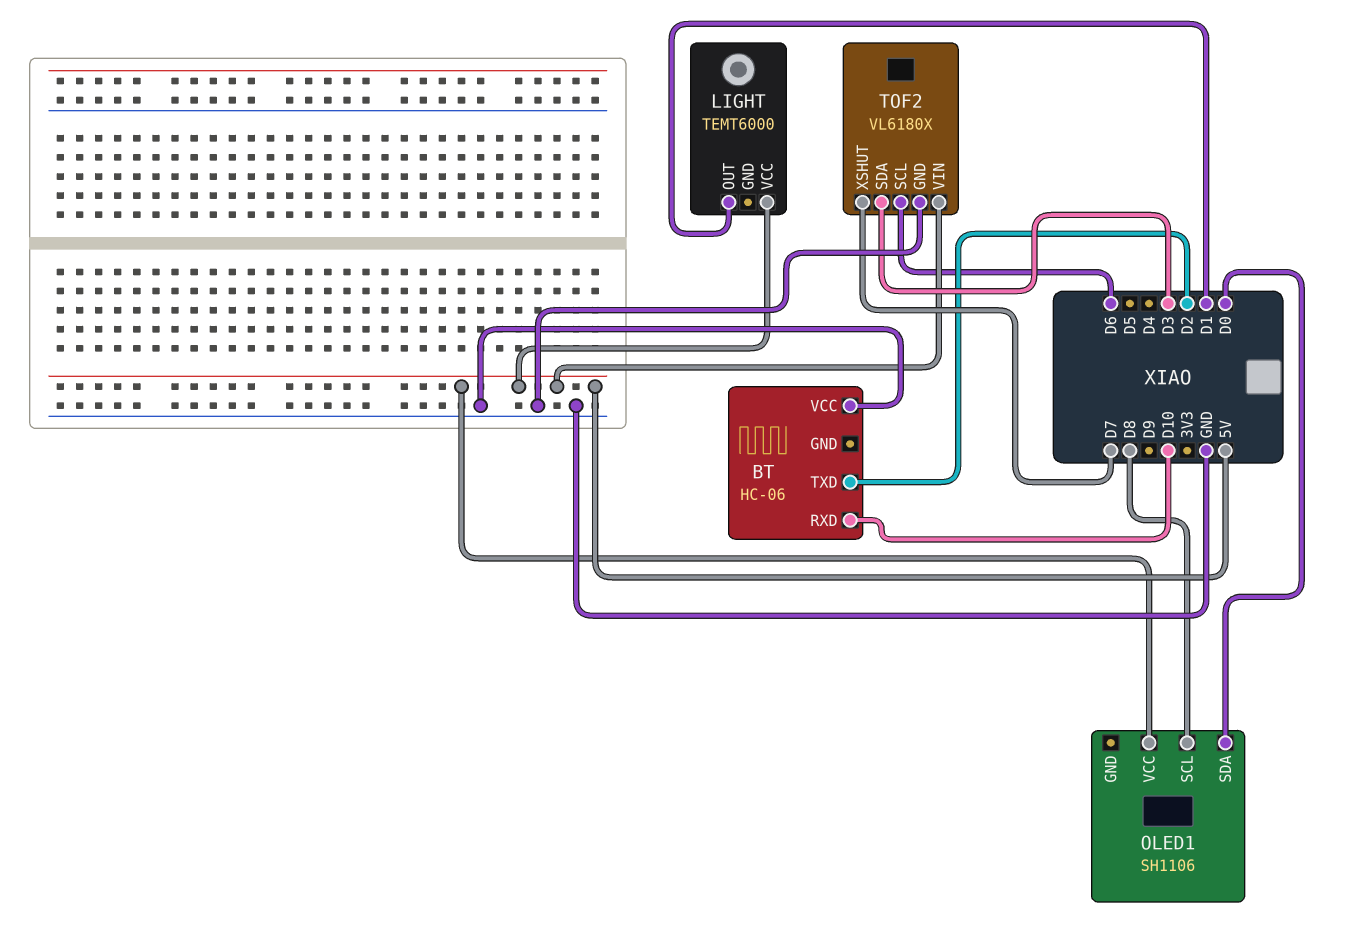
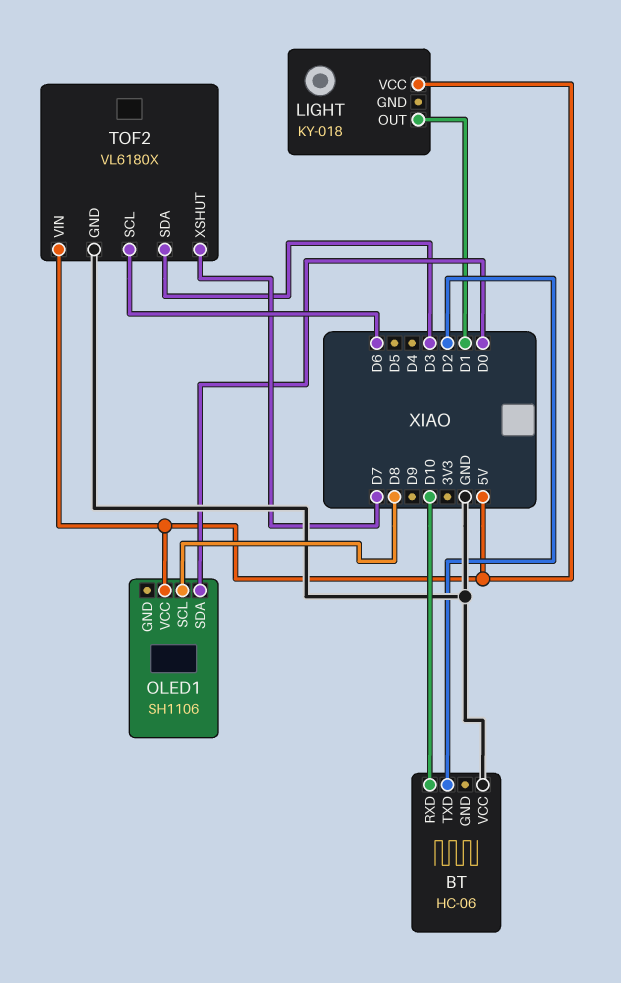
LIGHT: TEMT6000 -> KY-018

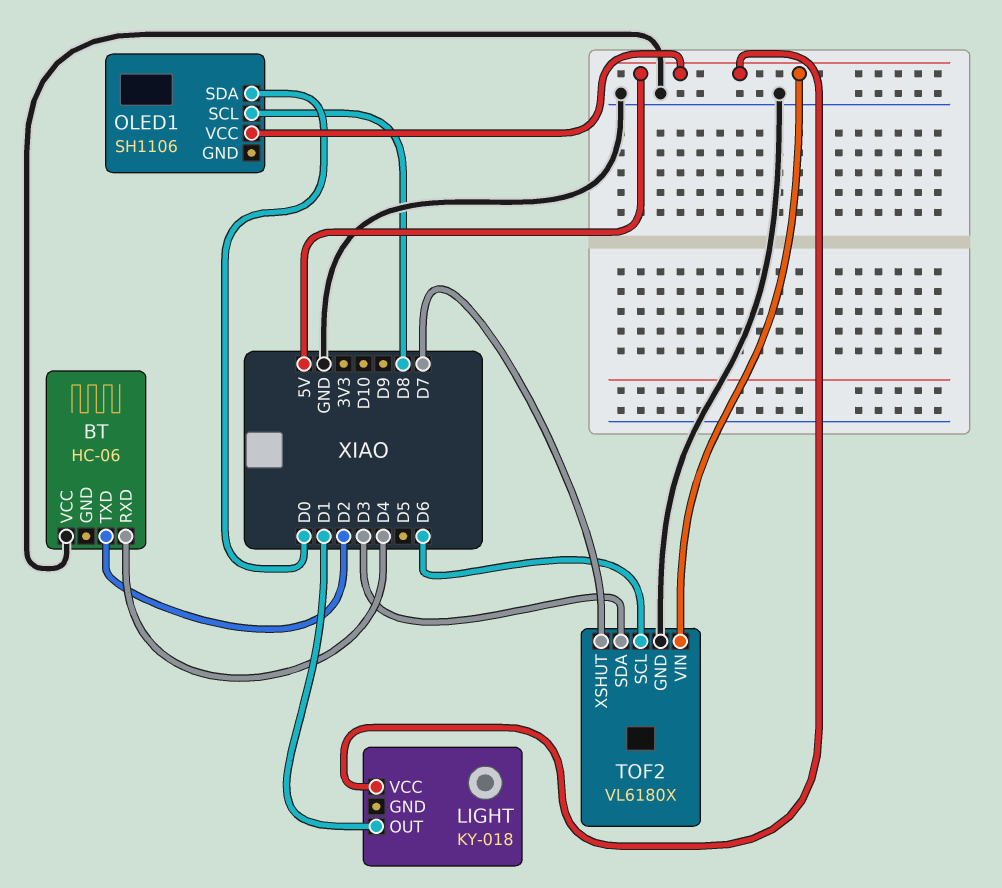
BT pin RXD: D10 -> D4

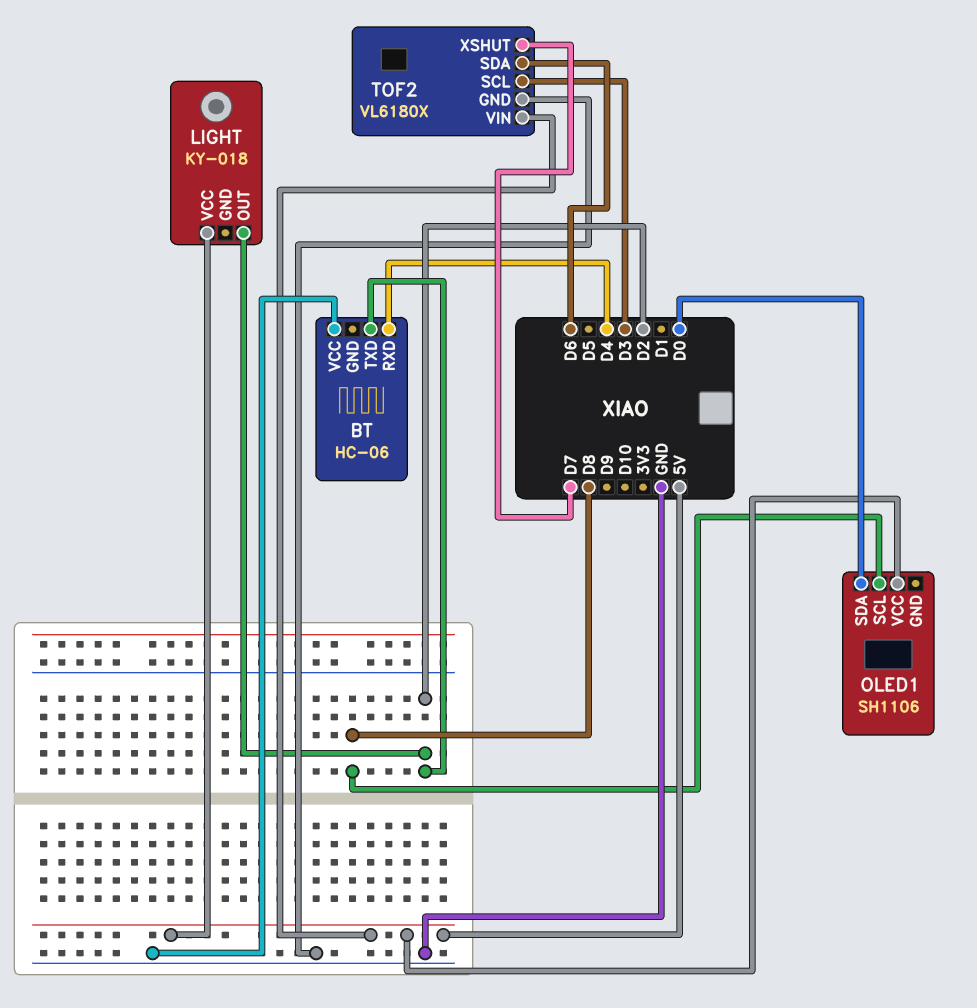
LIGHT pin OUT: D1 -> D2
TOF2 pin SCL: D6 -> D3
TOF2 pin SDA: D3 -> D6

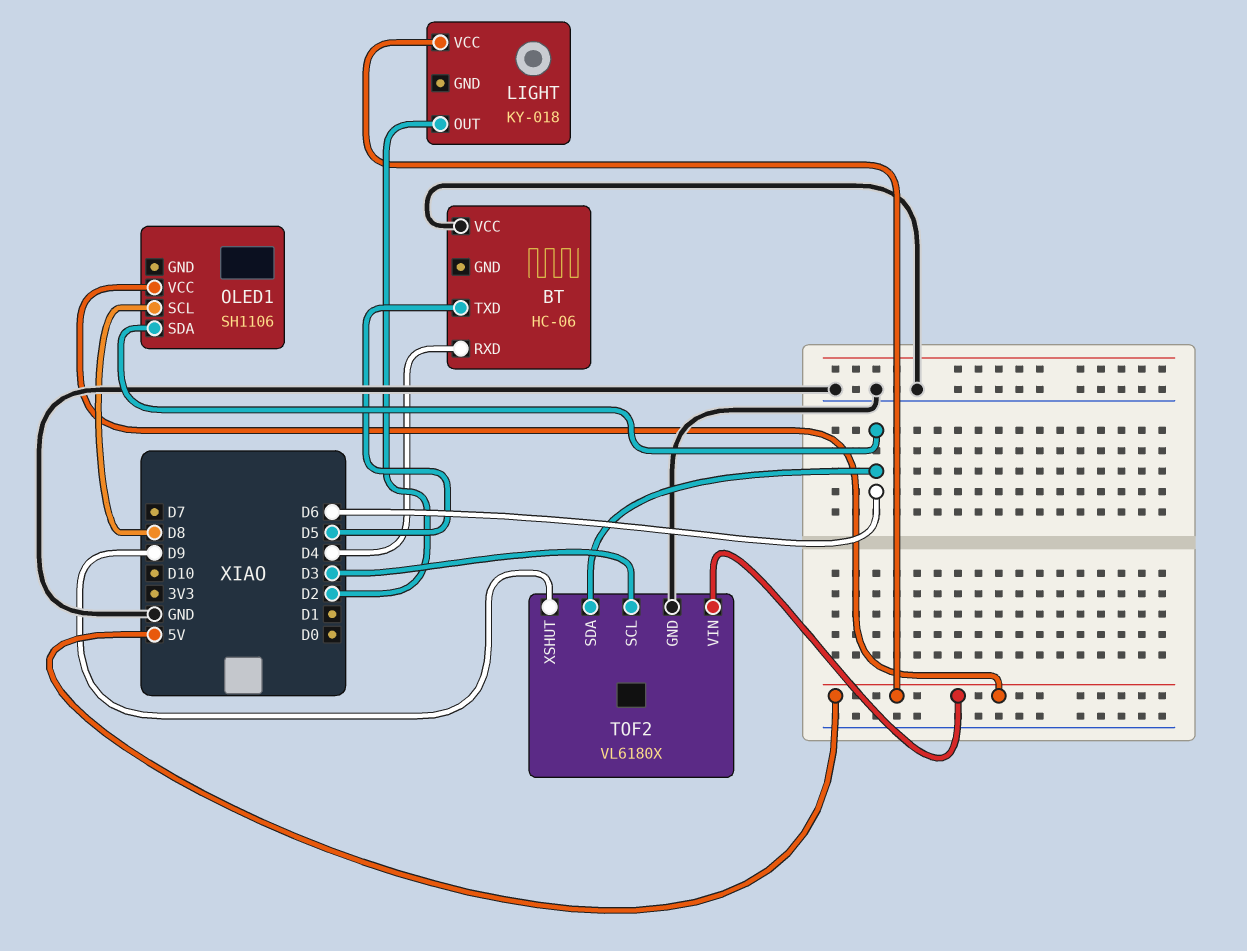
BT pin TXD: D2 -> D5
OLED1 pin SDA: D0 -> D6
TOF2 pin XSHUT: D7 -> D9

